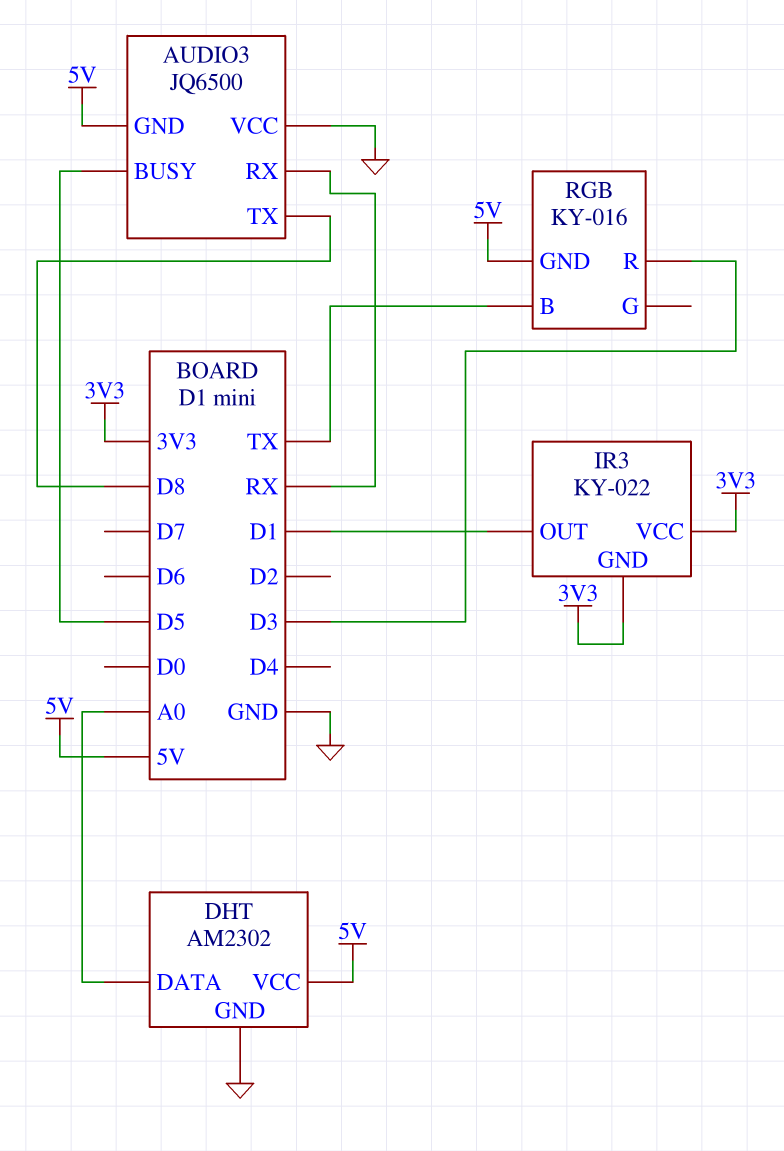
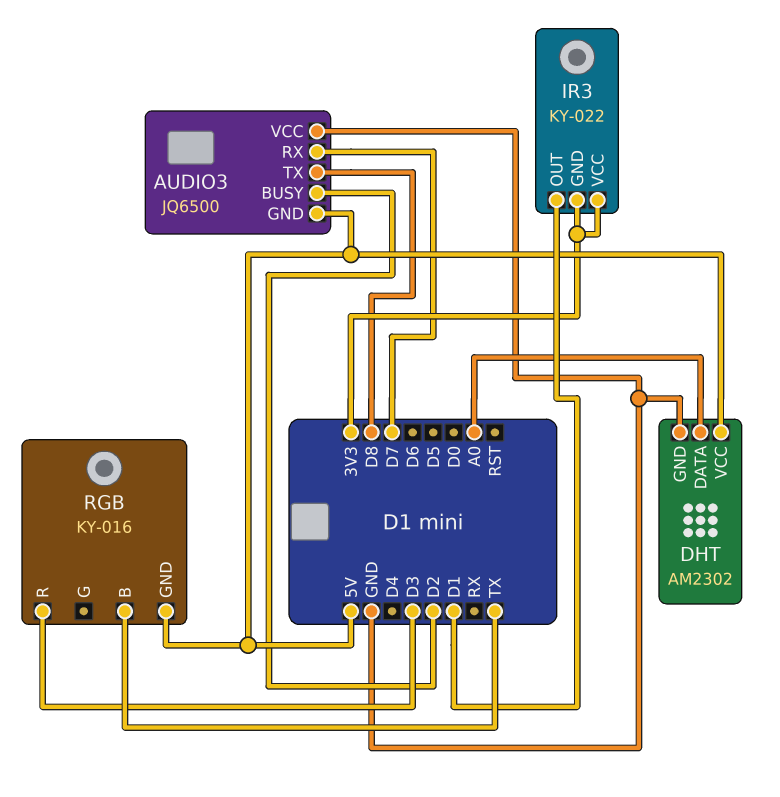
AUDIO3 pin BUSY: D5 -> D2
AUDIO3 pin RX: RX -> D7

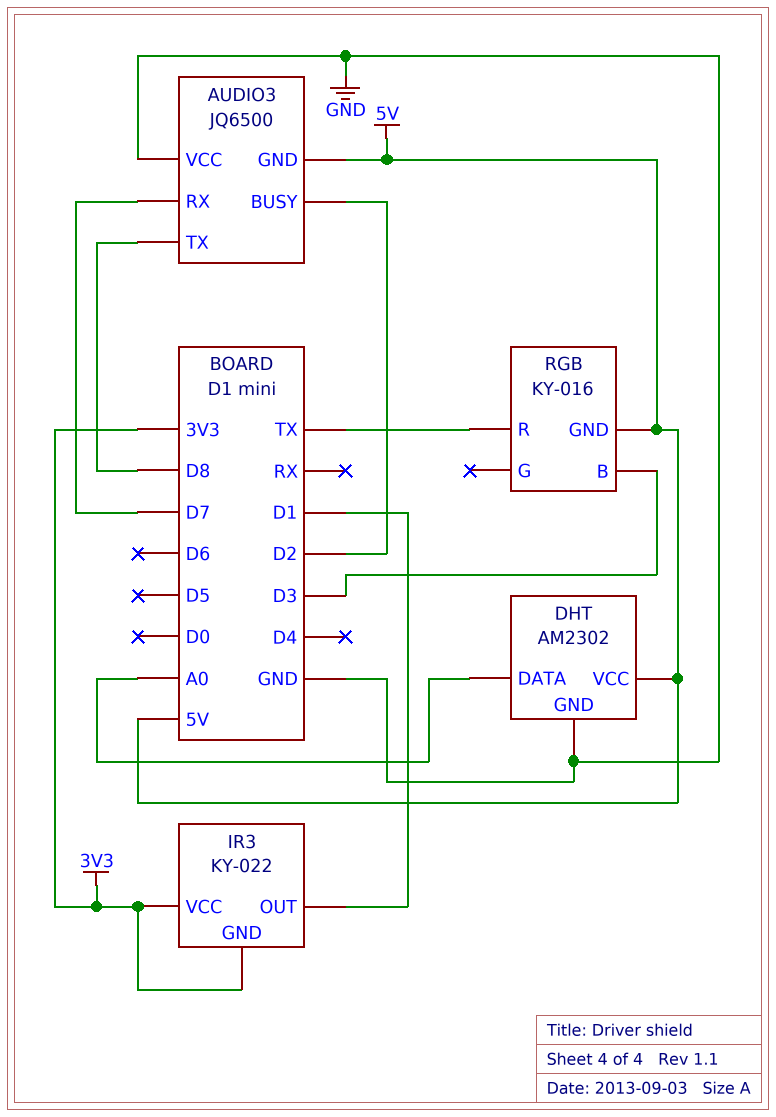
RGB pin B: TX -> D3
RGB pin R: D3 -> TX

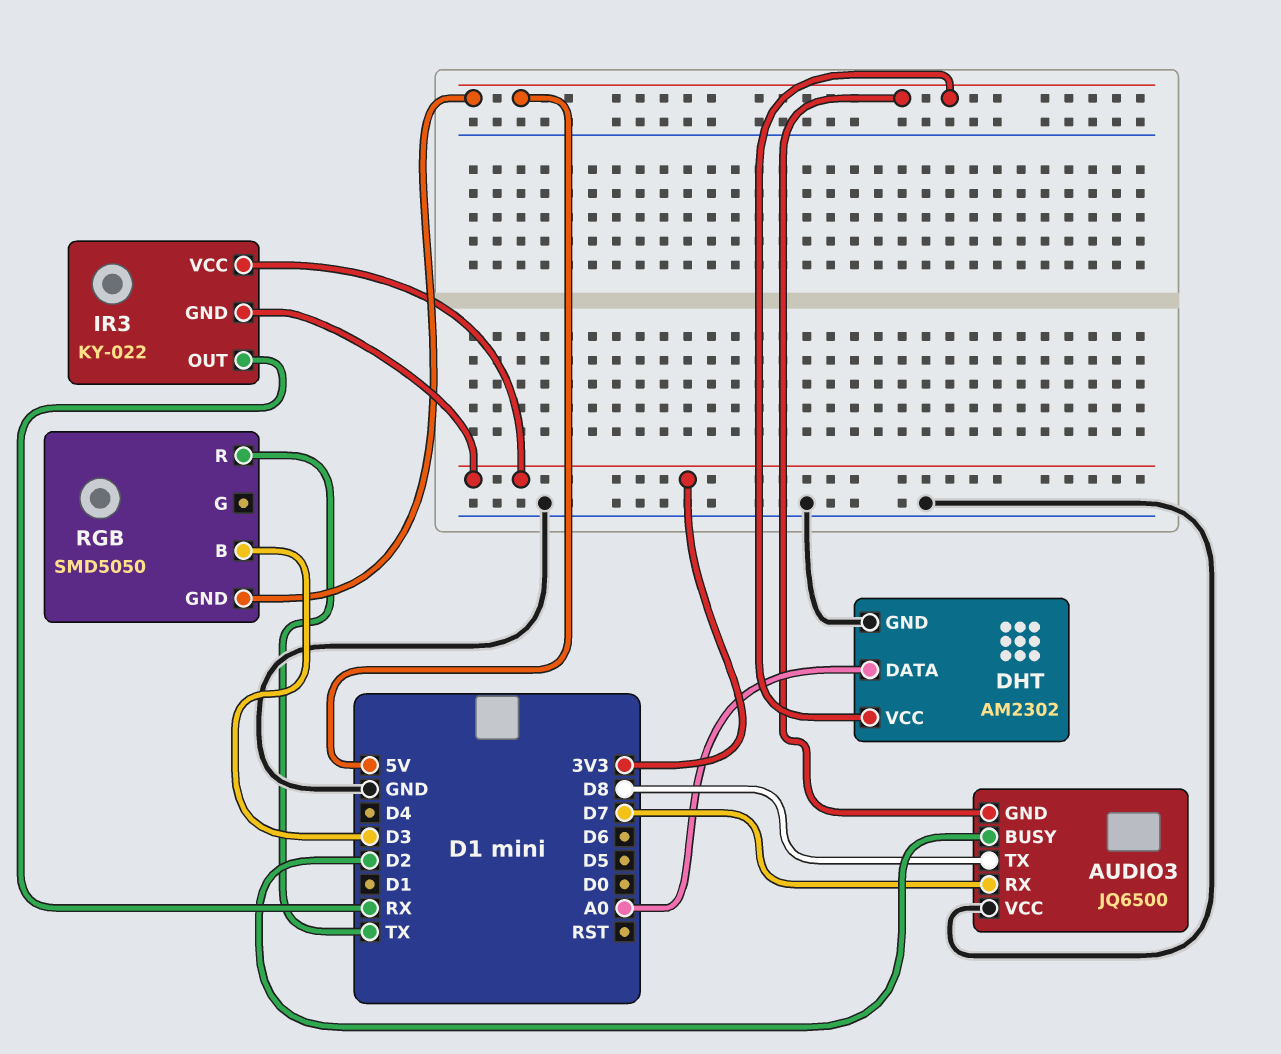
IR3 pin OUT: D1 -> RX
RGB: KY-016 -> SMD5050

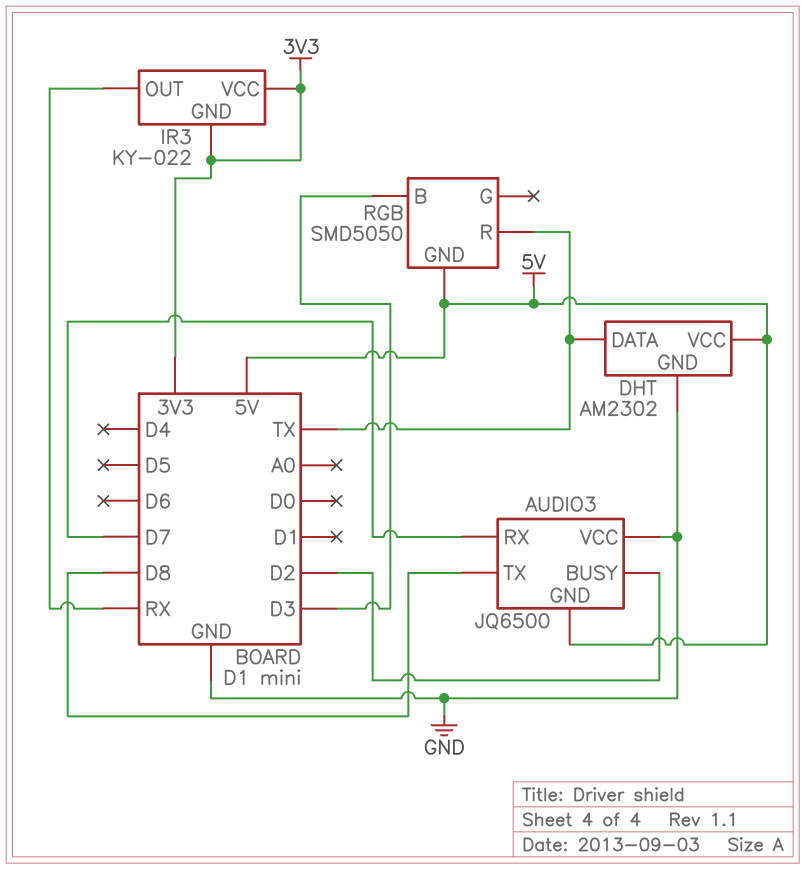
DHT pin DATA: A0 -> TX

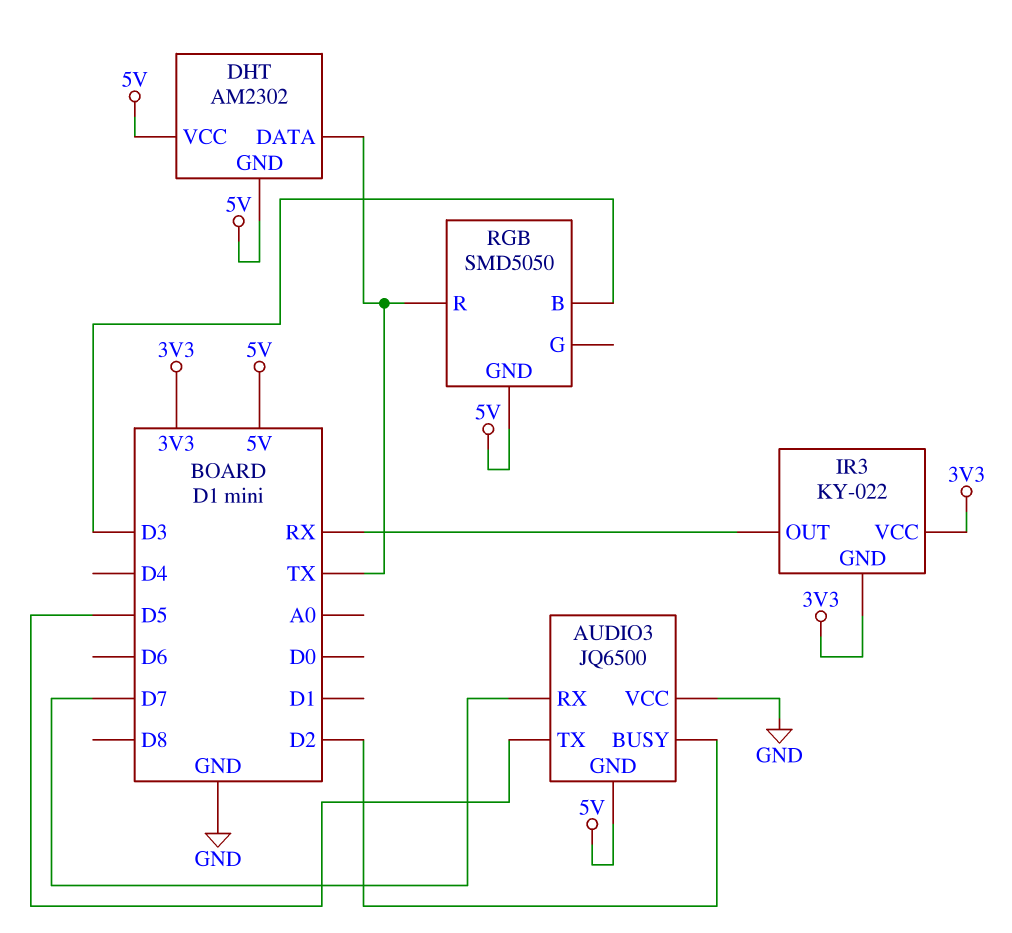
AUDIO3 pin TX: D8 -> D5
DHT pin GND: GND -> 5V

